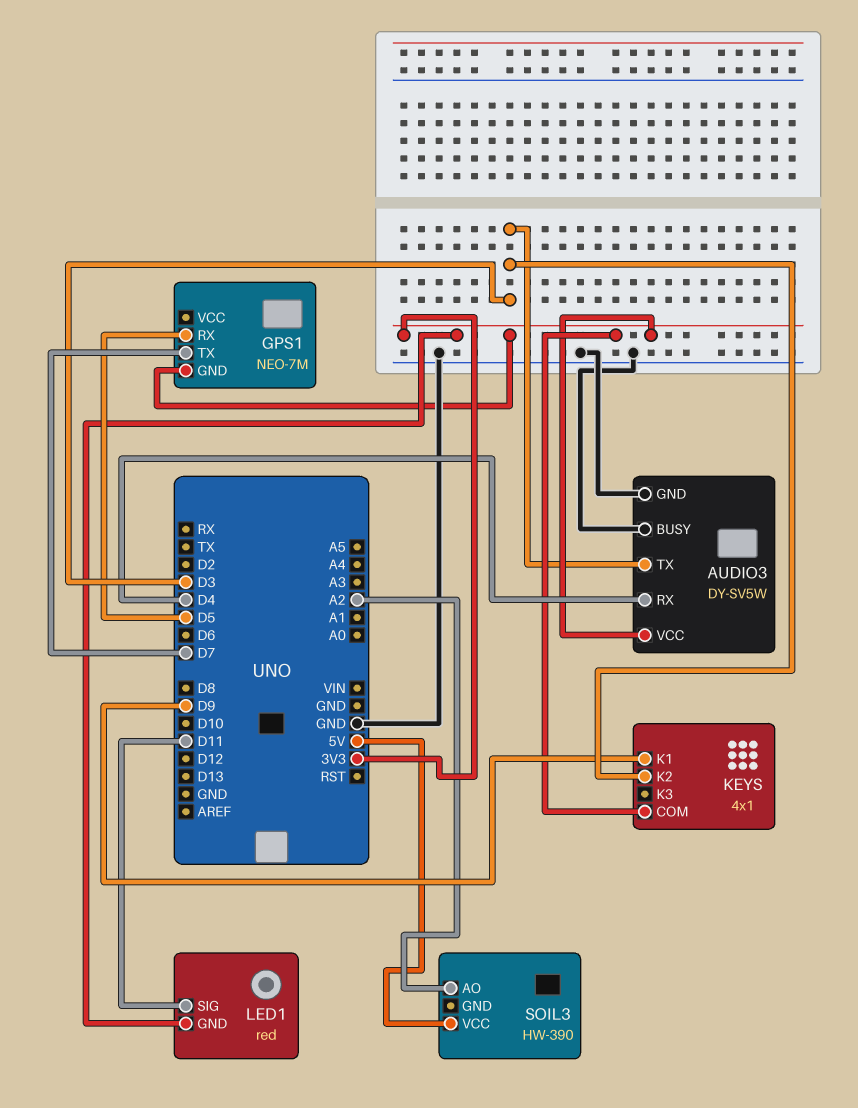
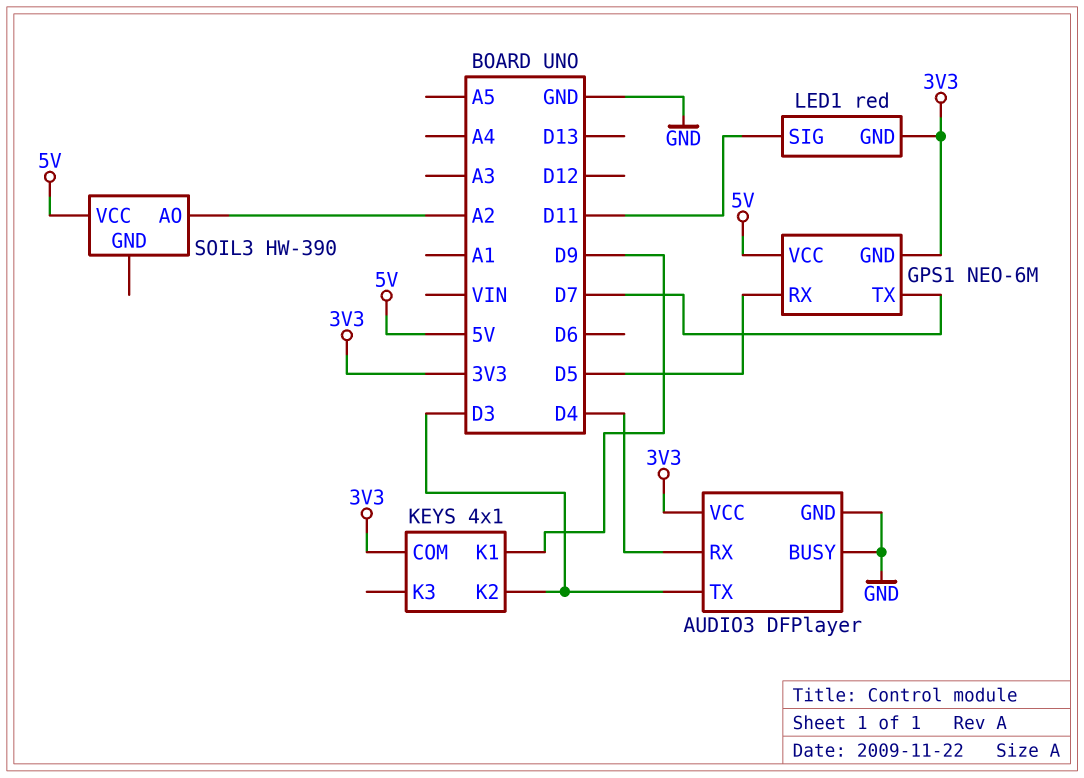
AUDIO3: DY-SV5W -> DFPlayer
GPS1: NEO-7M -> NEO-6M
GPS1 pin VCC: none -> 5V

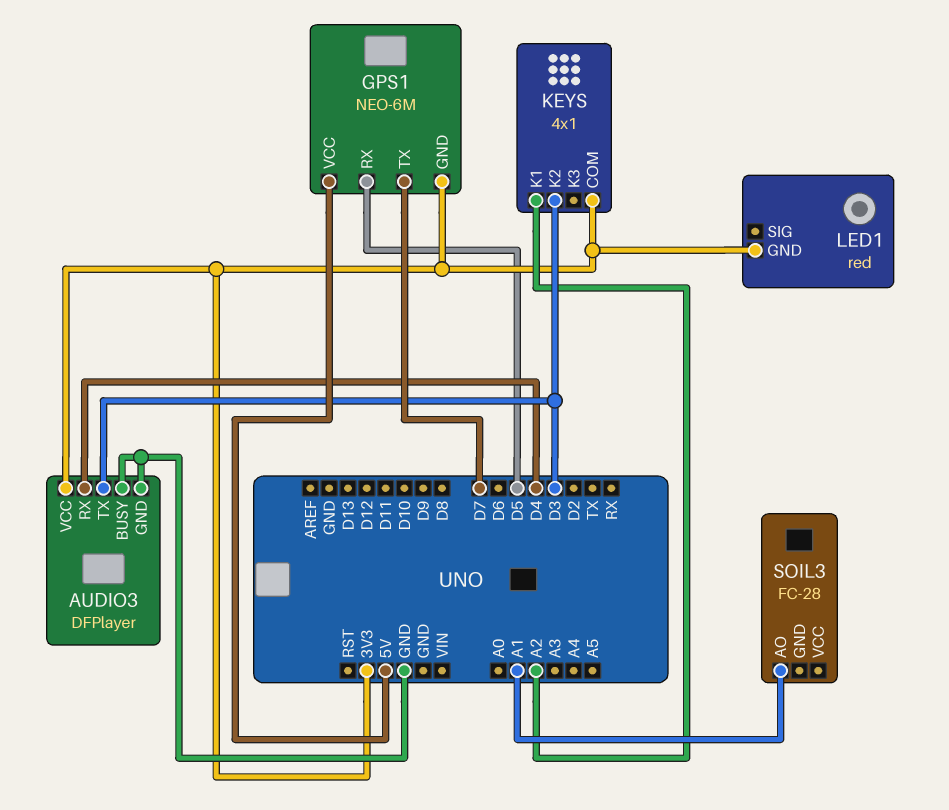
KEYS pin K1: D9 -> A2
LED1 pin SIG: D11 -> none
SOIL3: HW-390 -> FC-28
SOIL3 pin AO: A2 -> A1
SOIL3 pin VCC: 5V -> none

